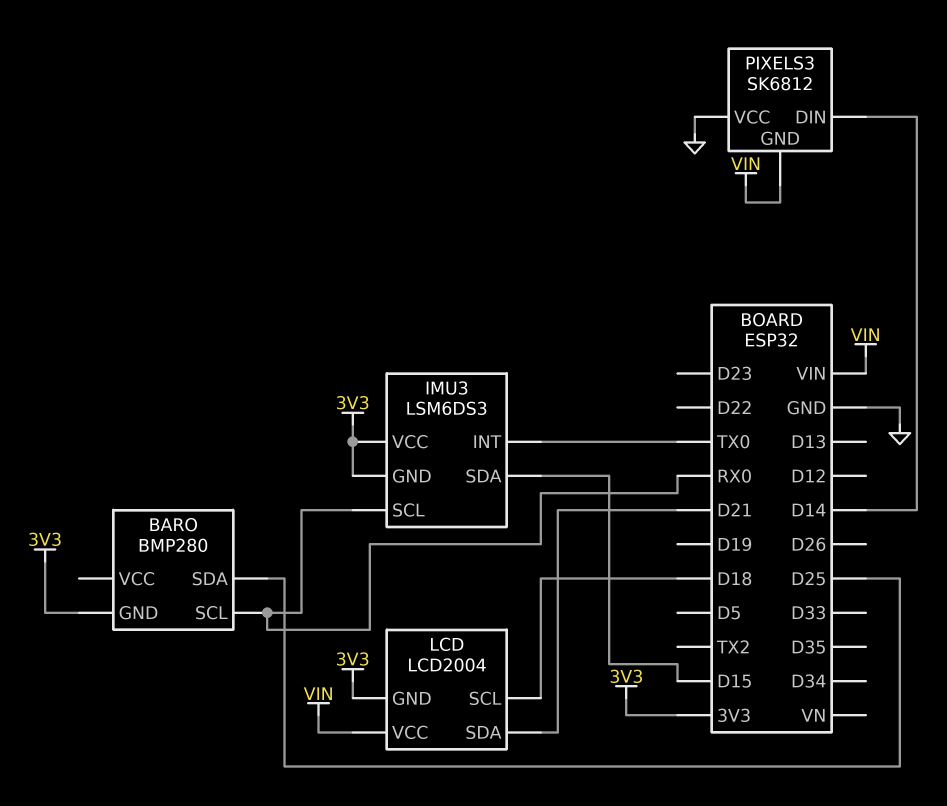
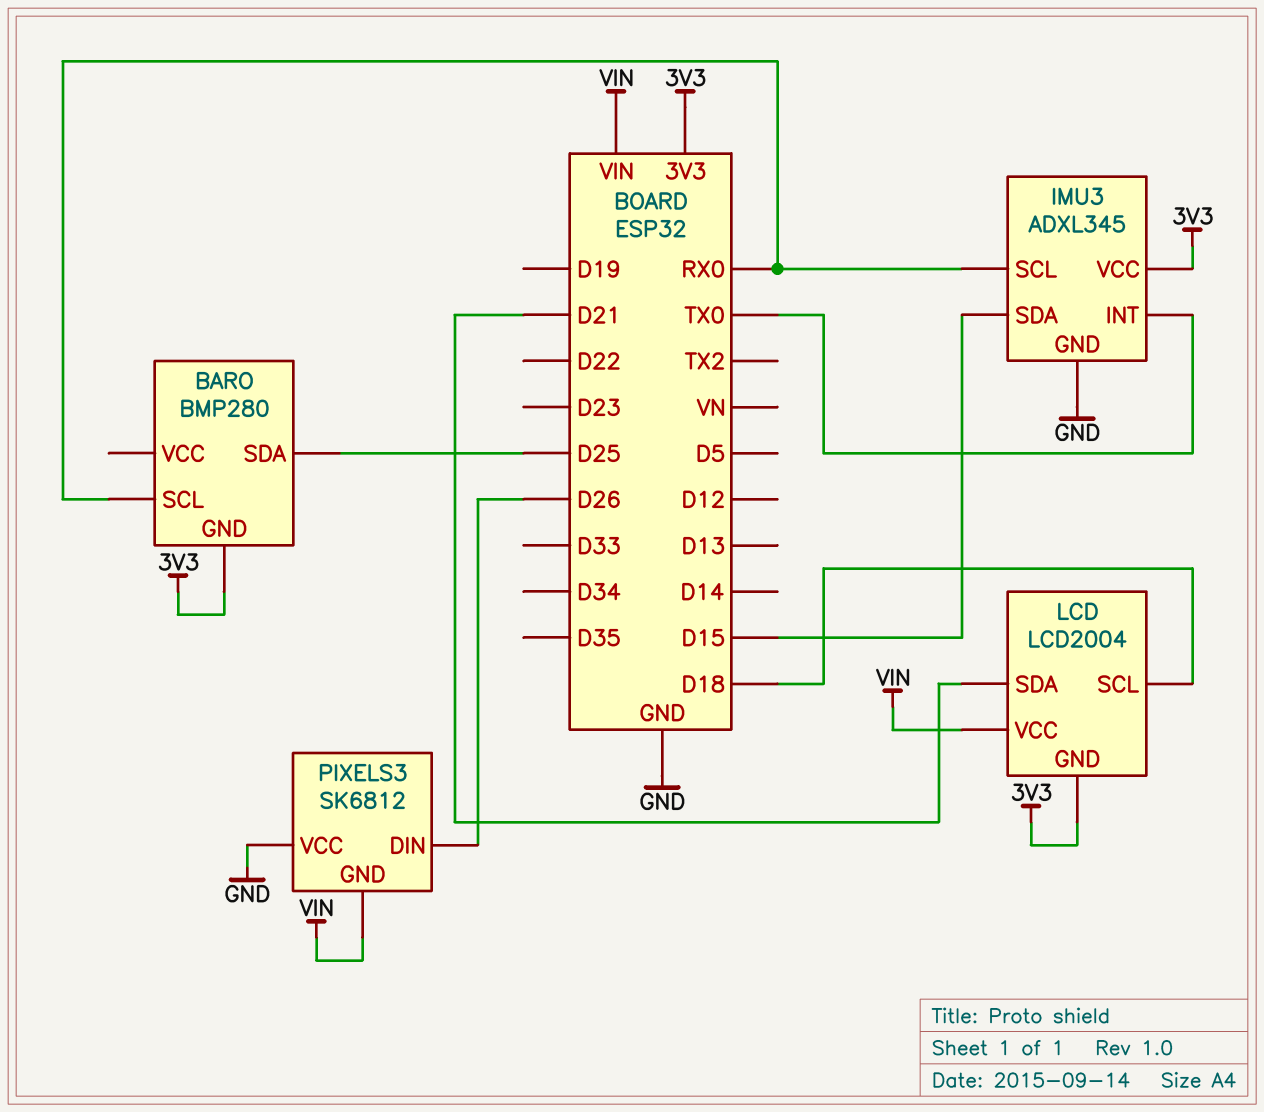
IMU3: LSM6DS3 -> ADXL345
IMU3 pin GND: 3V3 -> GND
PIXELS3 pin DIN: D14 -> D26

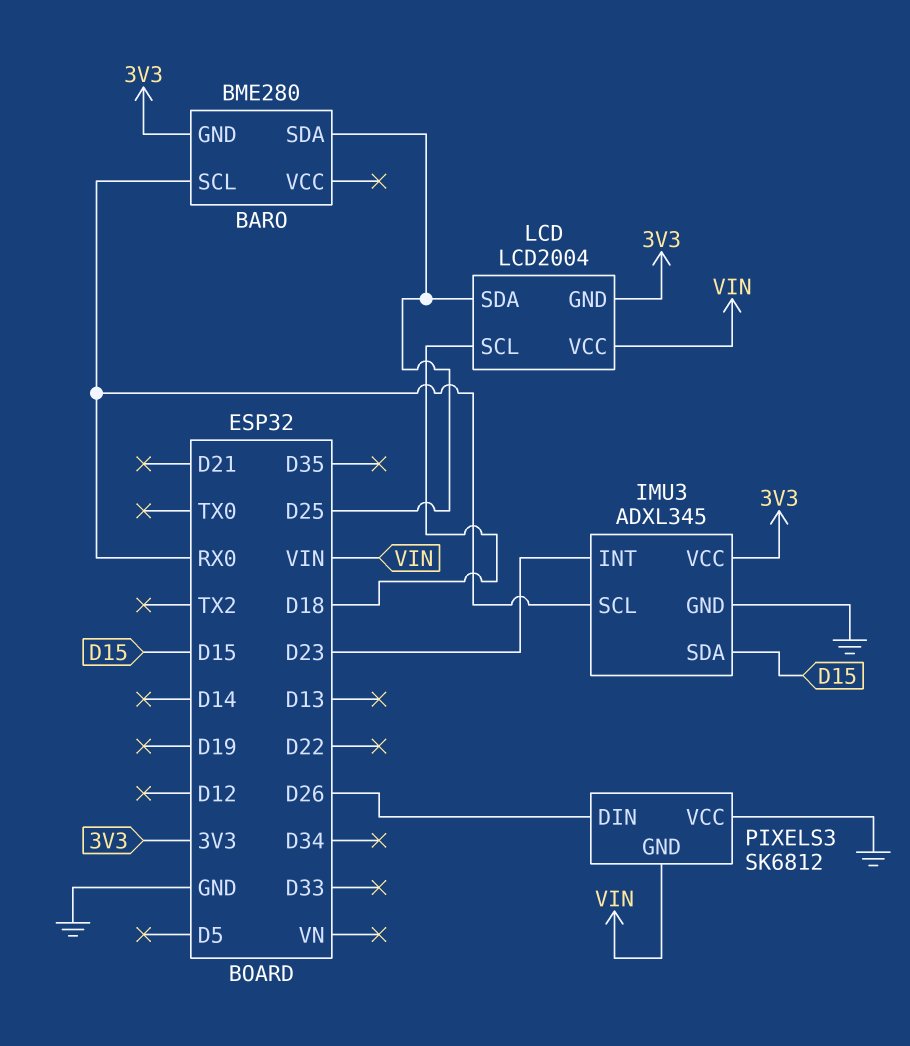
BARO: BMP280 -> BME280
IMU3 pin INT: TX0 -> D23
LCD pin SDA: D21 -> D25

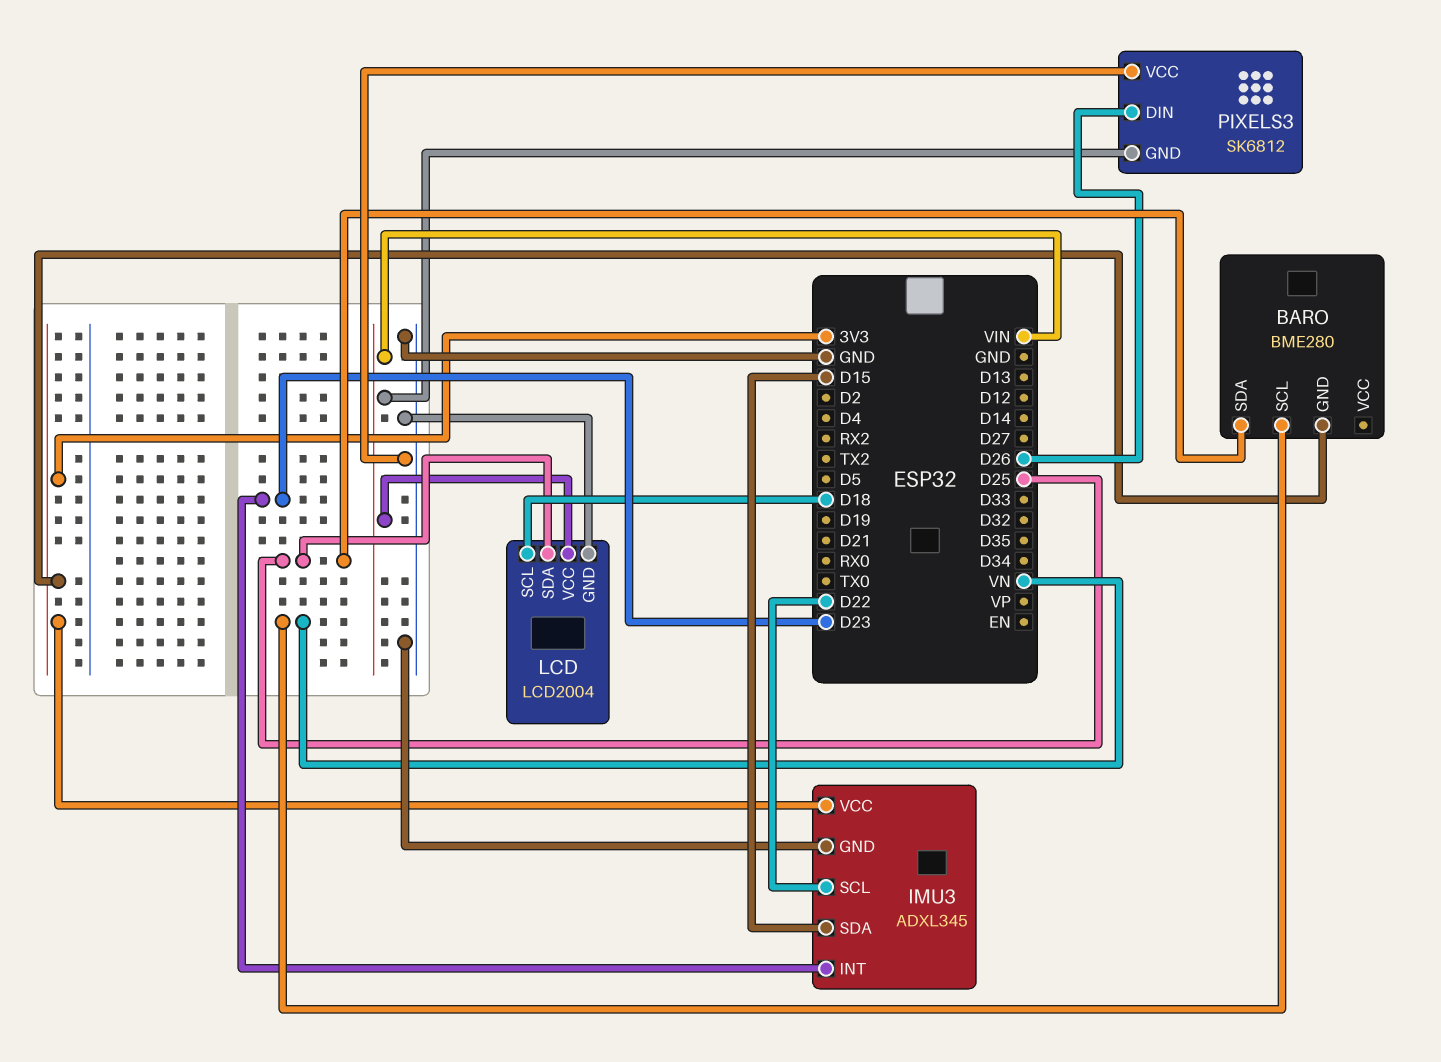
BARO pin SCL: RX0 -> VN
IMU3 pin SCL: RX0 -> D22
LCD pin GND: 3V3 -> GND

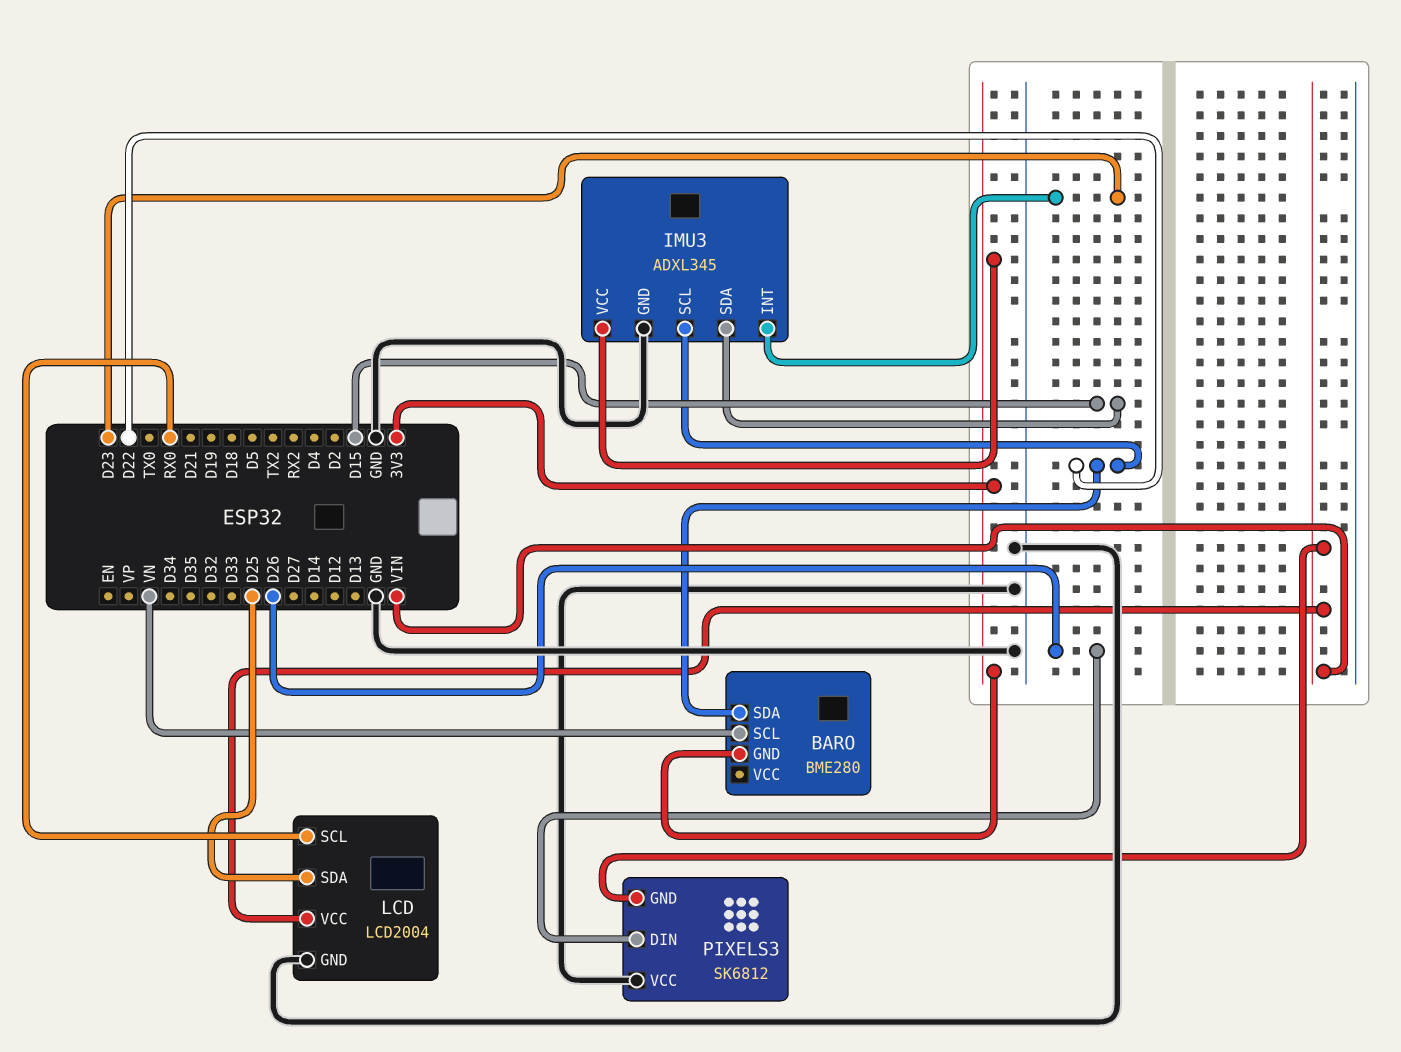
BARO pin SDA: D25 -> D22
LCD pin SCL: D18 -> RX0

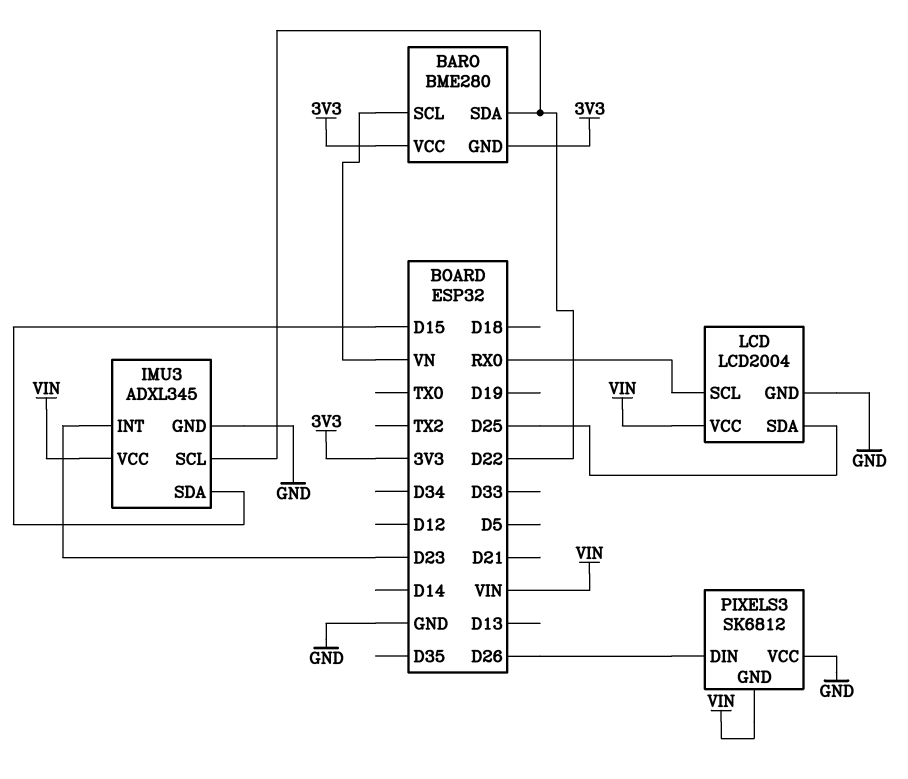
BARO pin VCC: none -> 3V3
IMU3 pin VCC: 3V3 -> VIN

